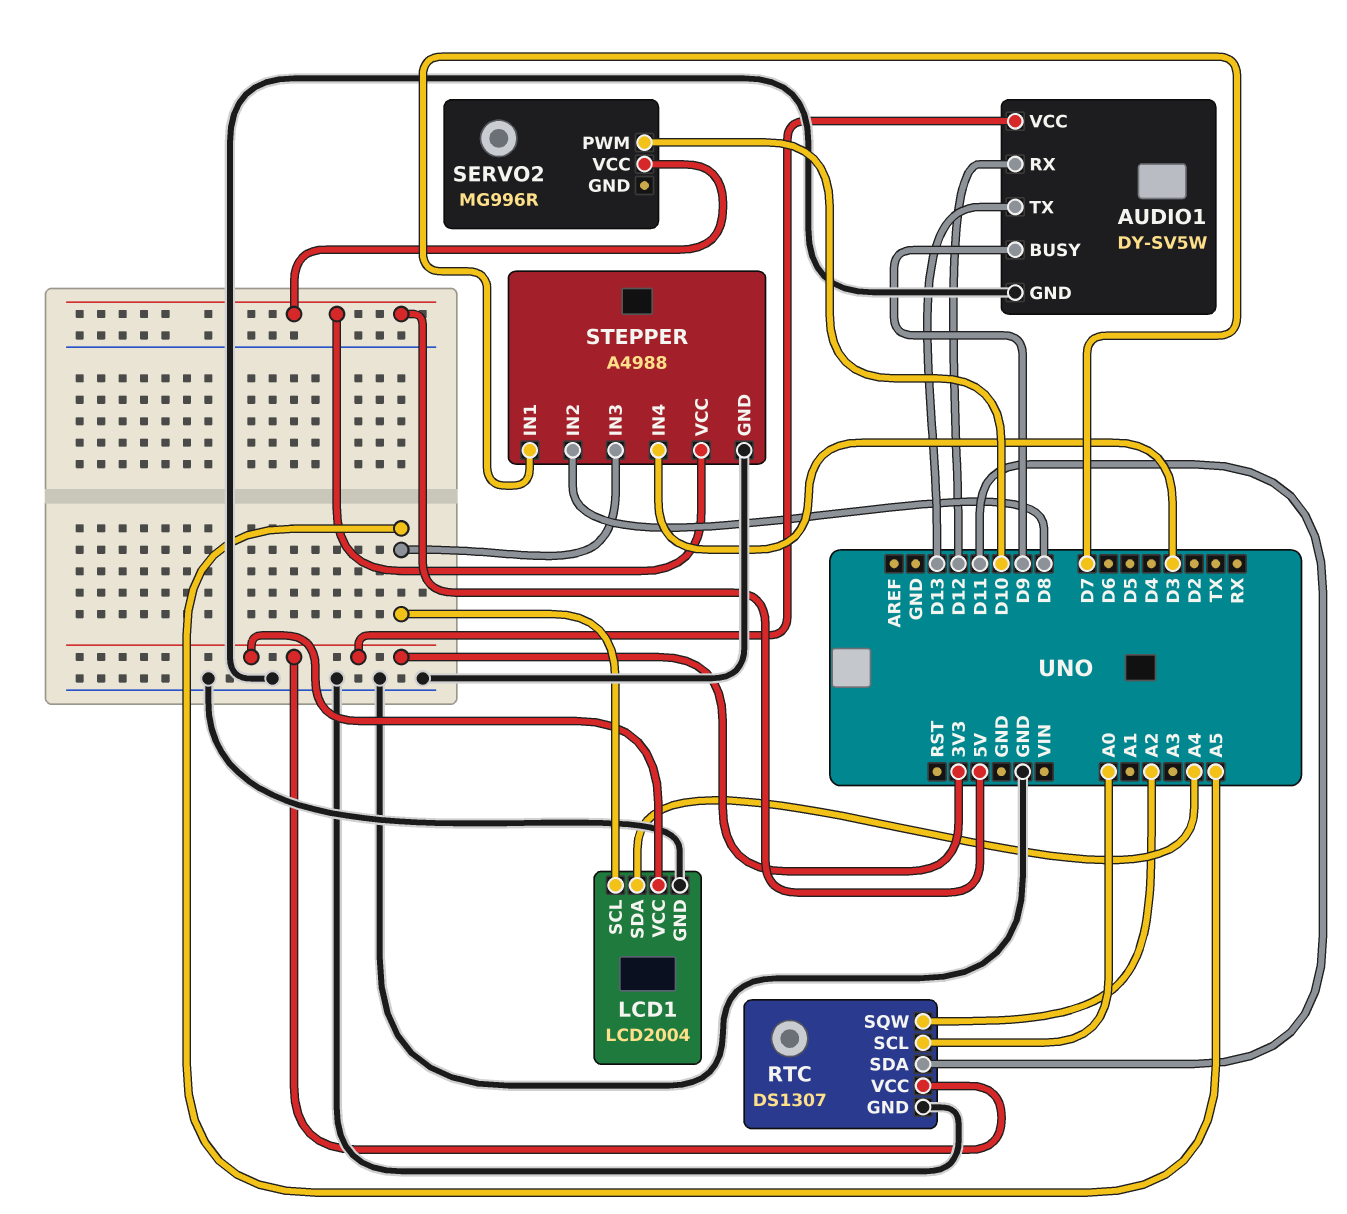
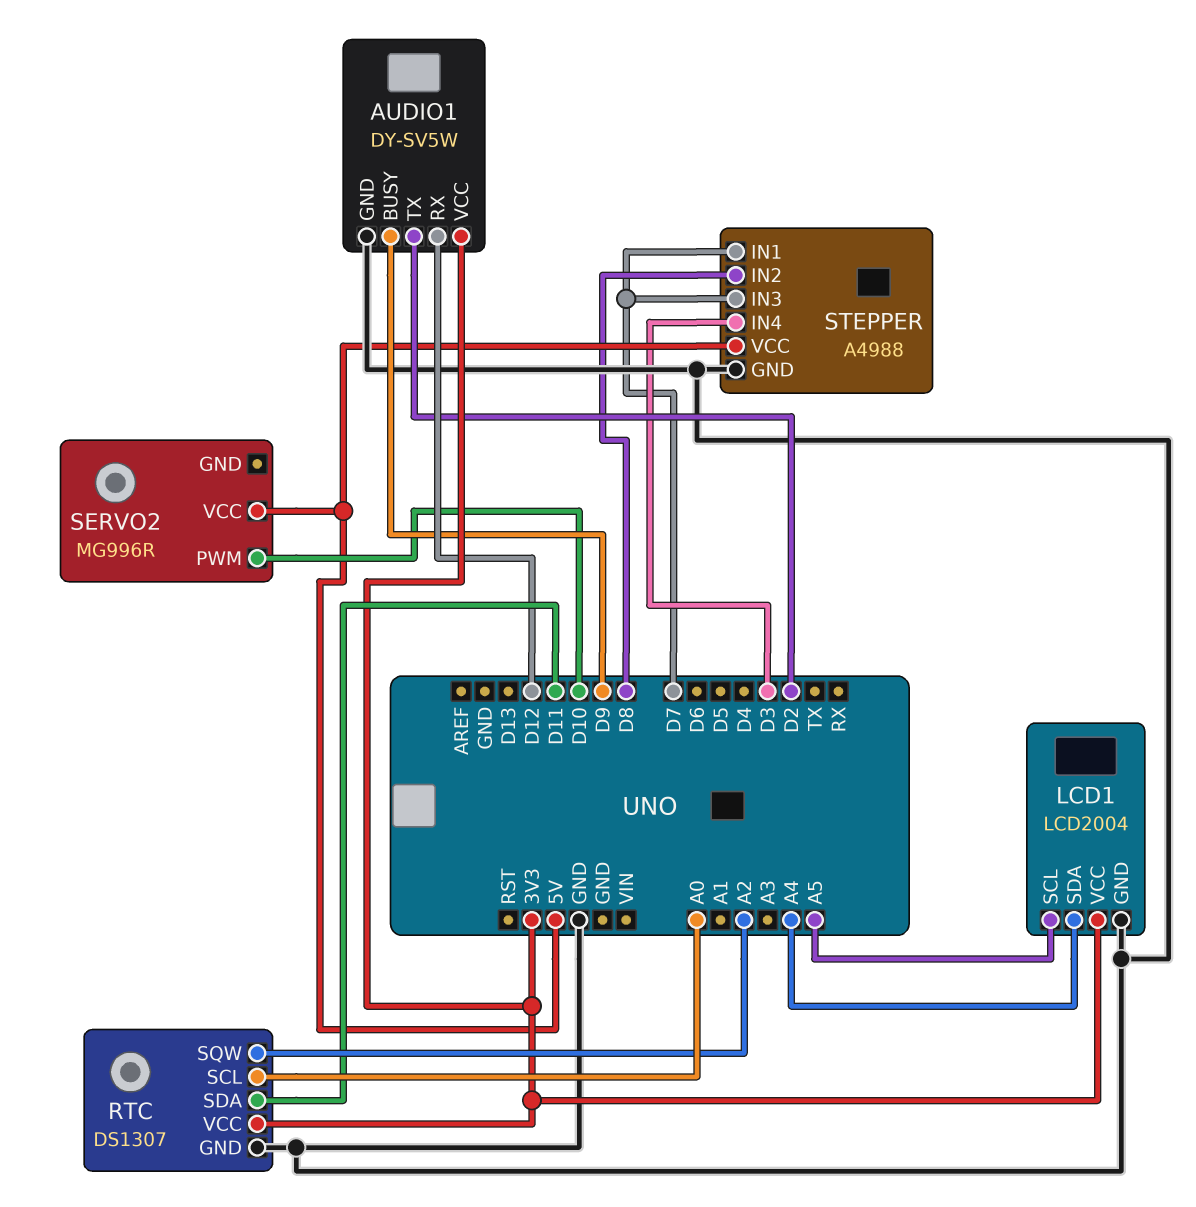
AUDIO1 pin TX: D13 -> D2
STEPPER pin IN3: A5 -> D7

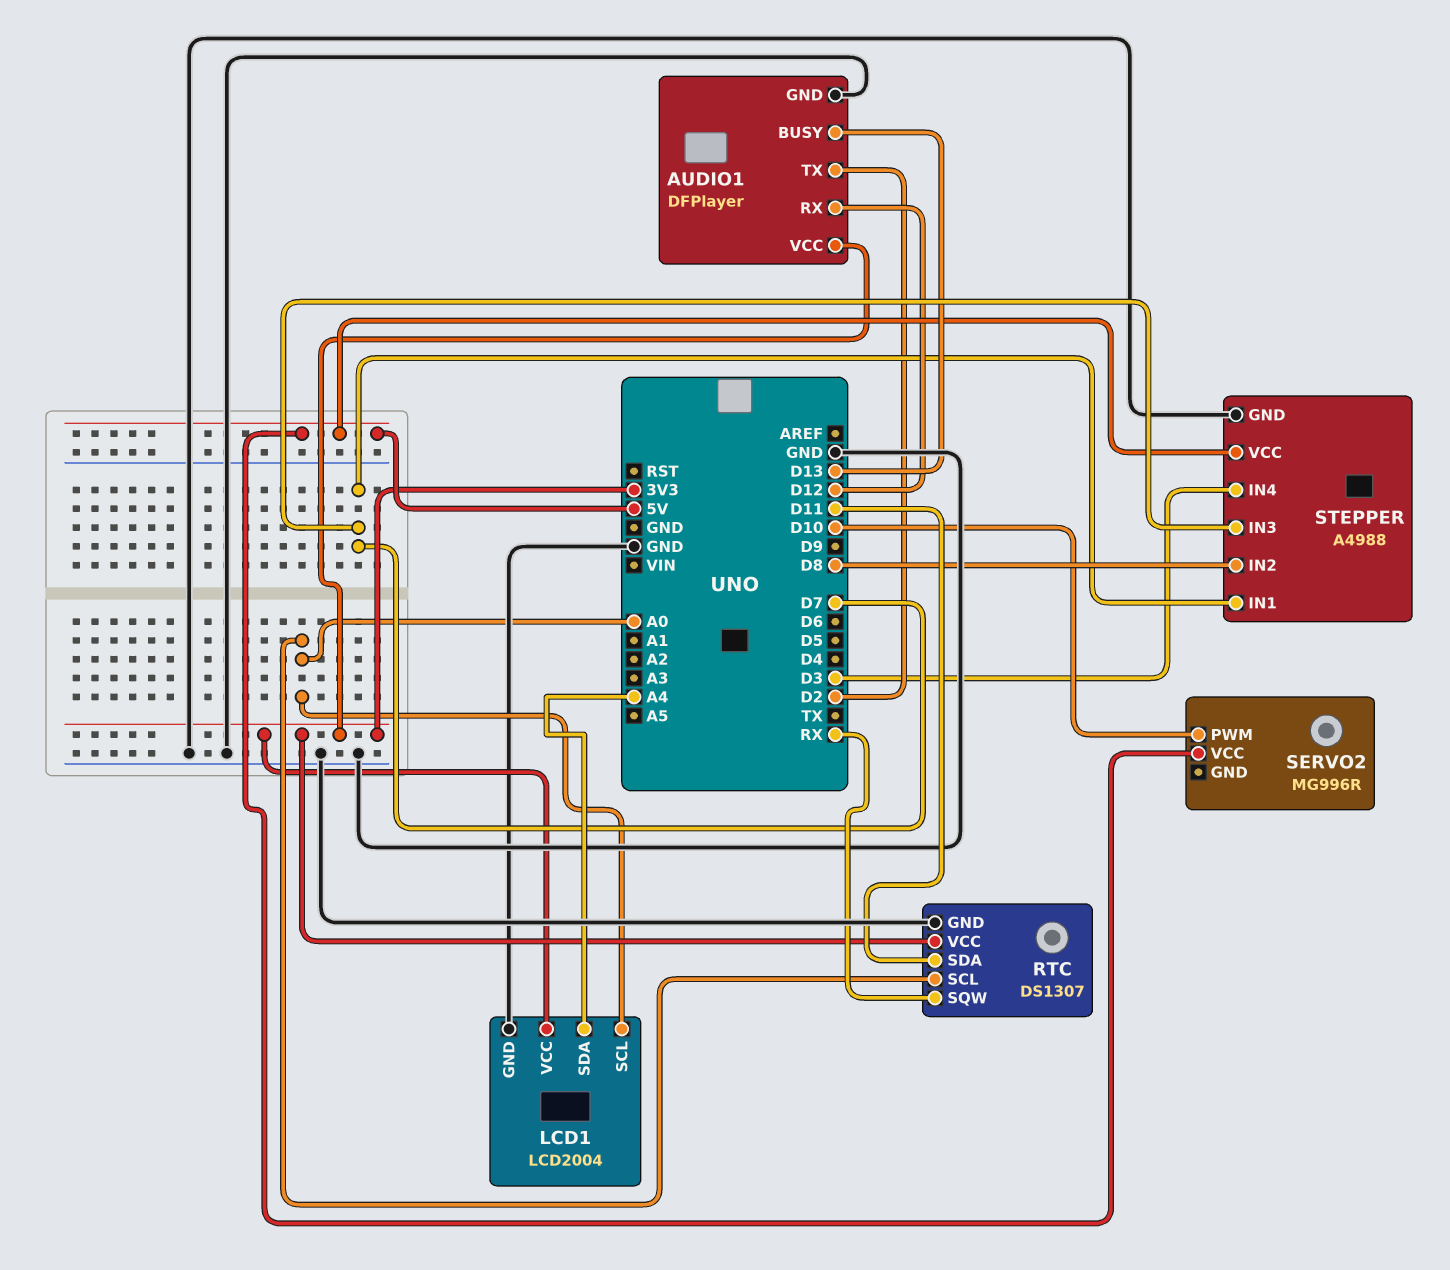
AUDIO1: DY-SV5W -> DFPlayer
AUDIO1 pin BUSY: D9 -> D13
LCD1 pin SCL: A5 -> A0
RTC pin SQW: A2 -> RX

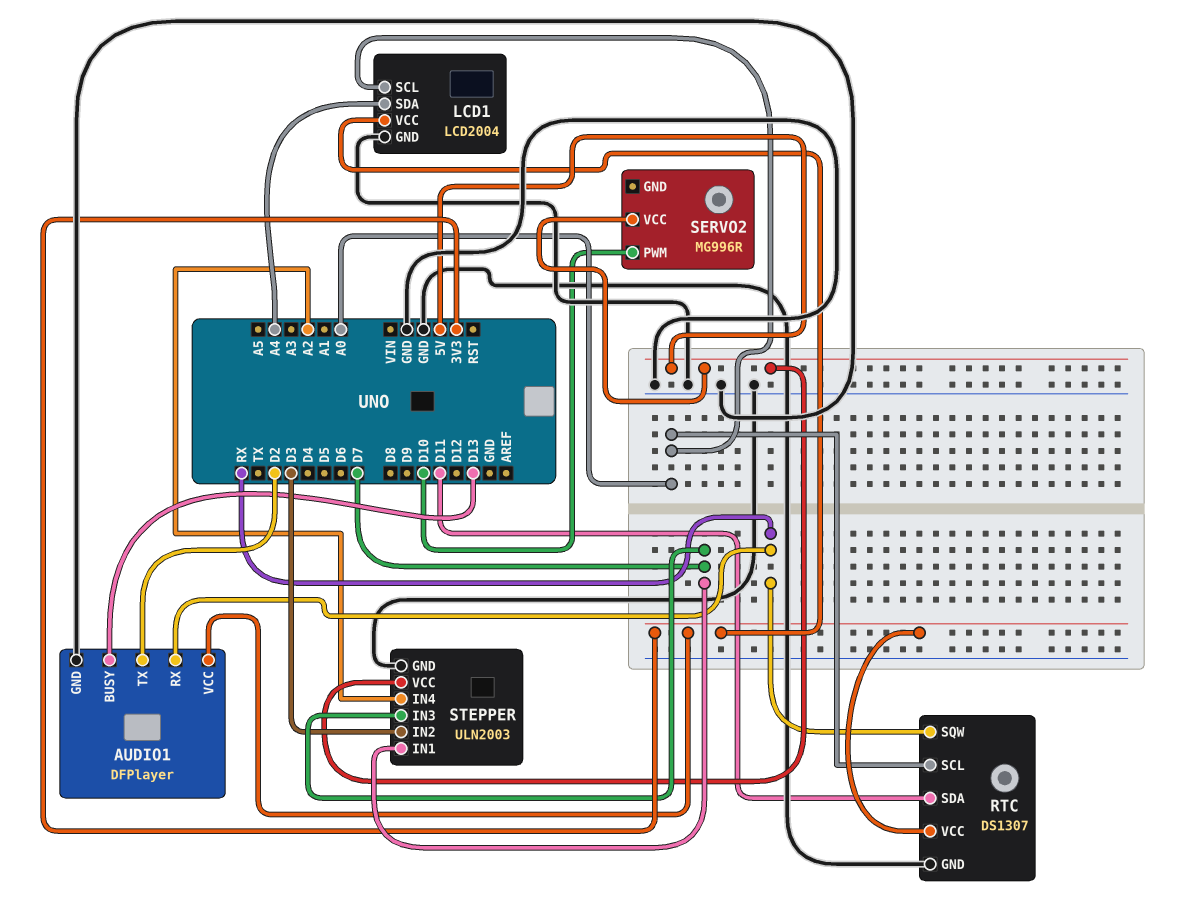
AUDIO1 pin RX: D12 -> RX
STEPPER: A4988 -> ULN2003
STEPPER pin IN2: D8 -> D3
STEPPER pin IN4: D3 -> A2

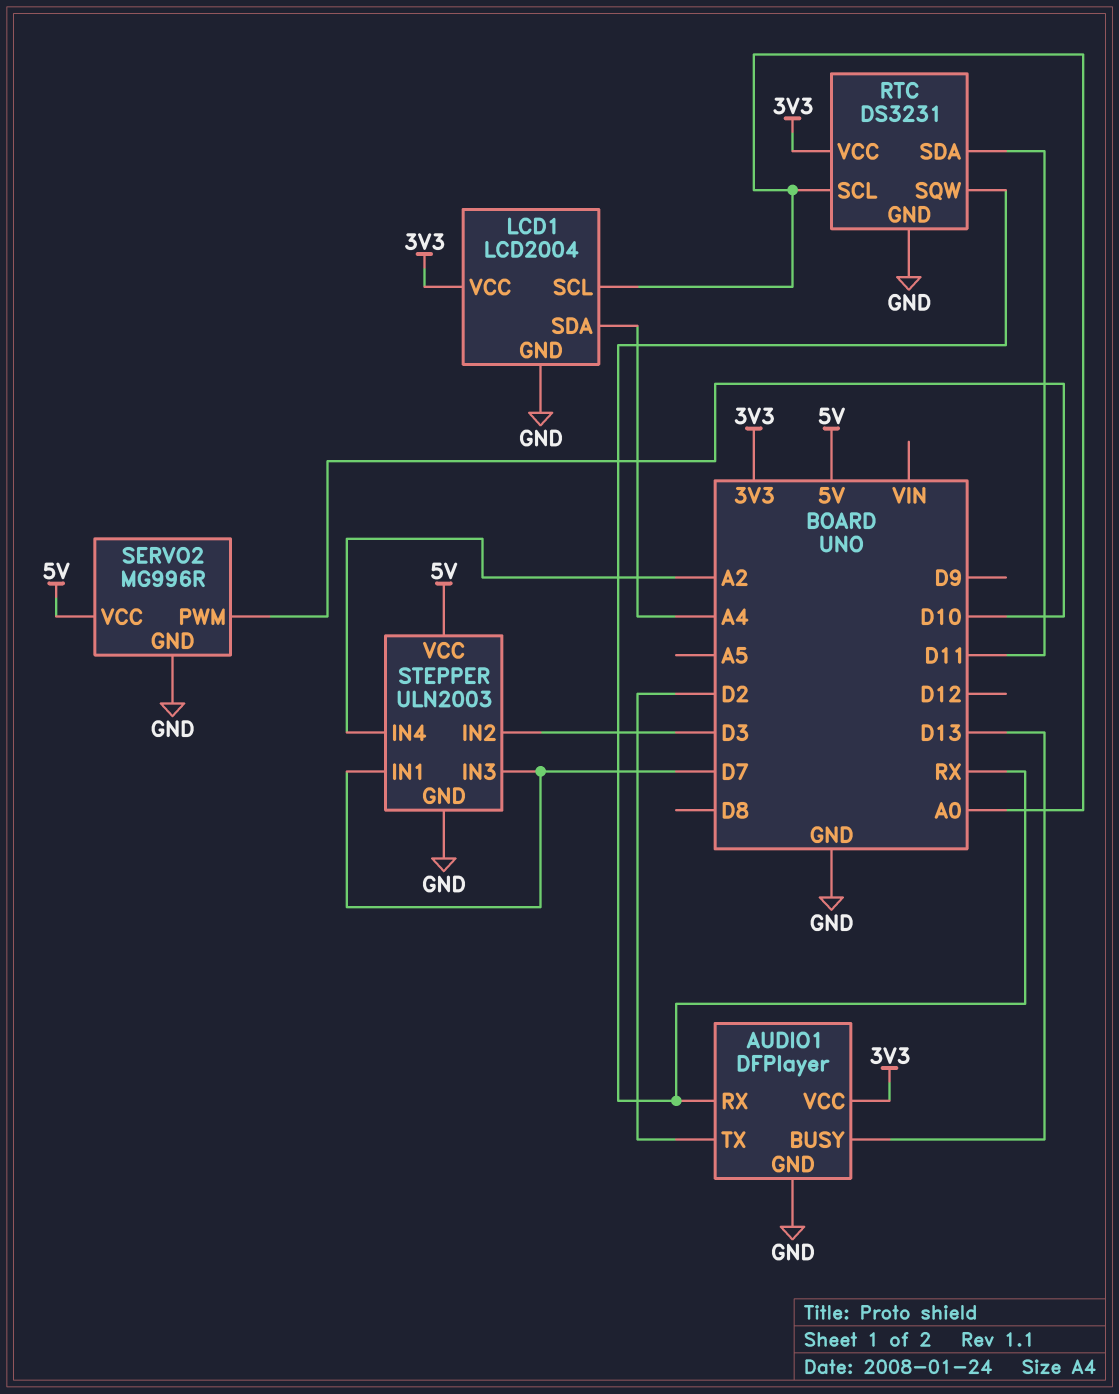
RTC: DS1307 -> DS3231
SERVO2 pin GND: none -> GND

